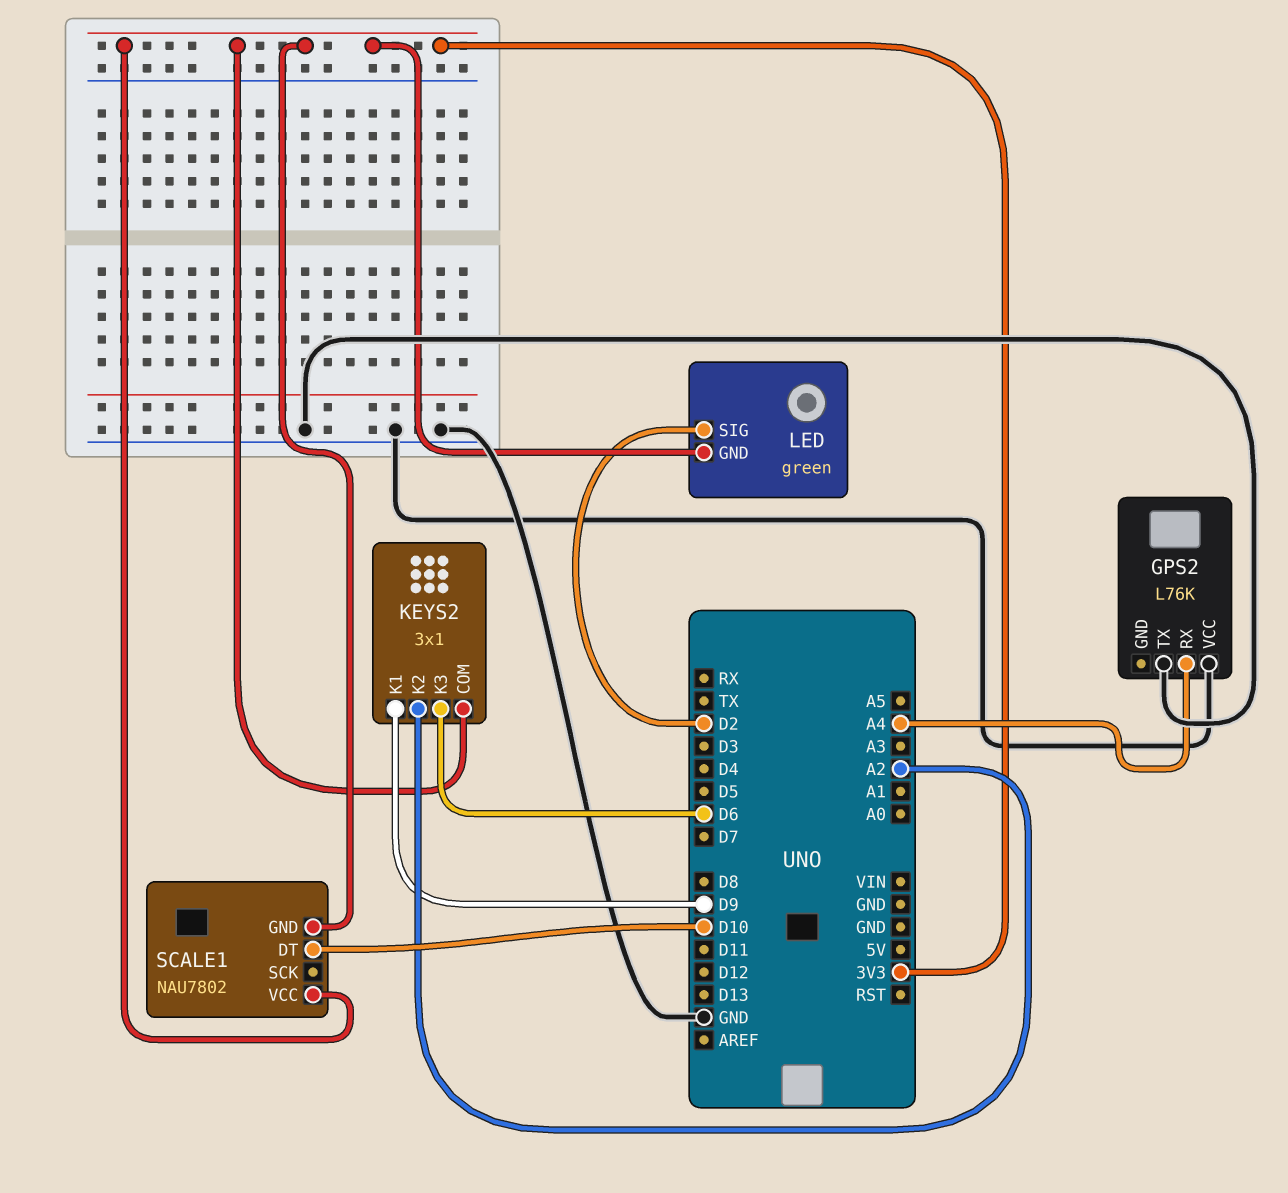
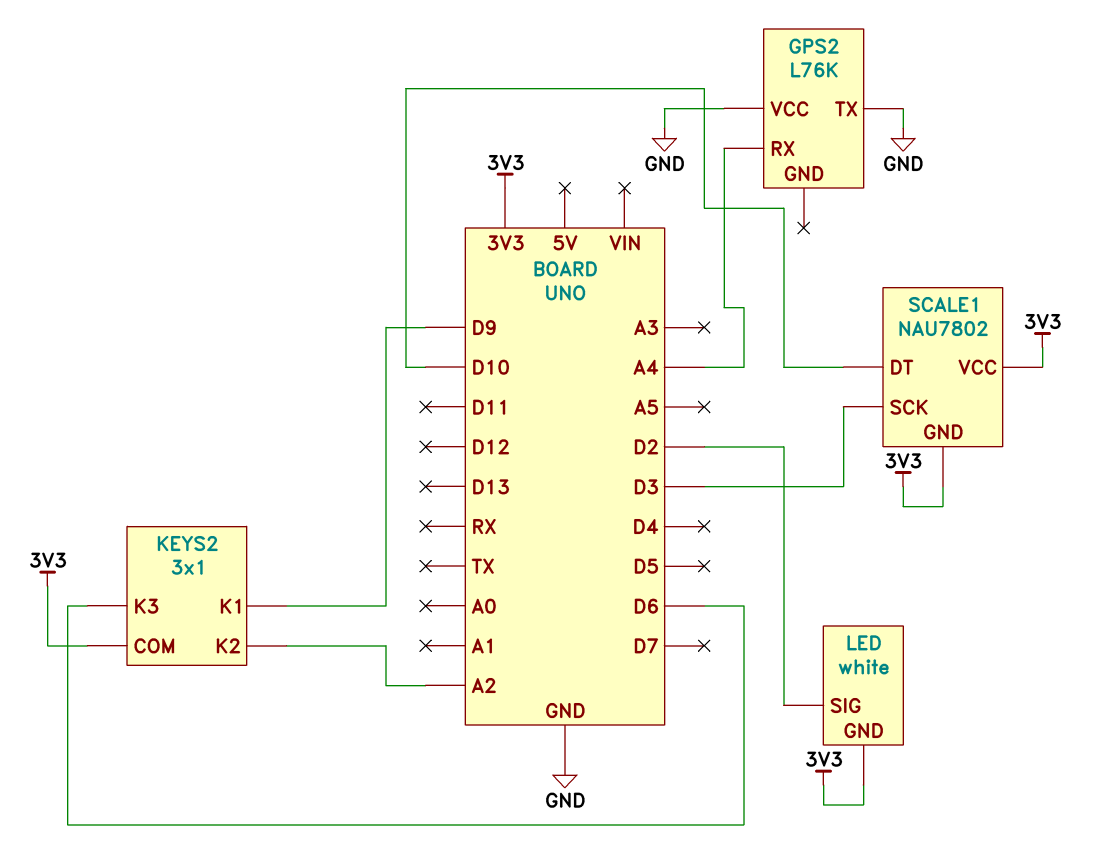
LED: green -> white
SCALE1 pin SCK: none -> D3

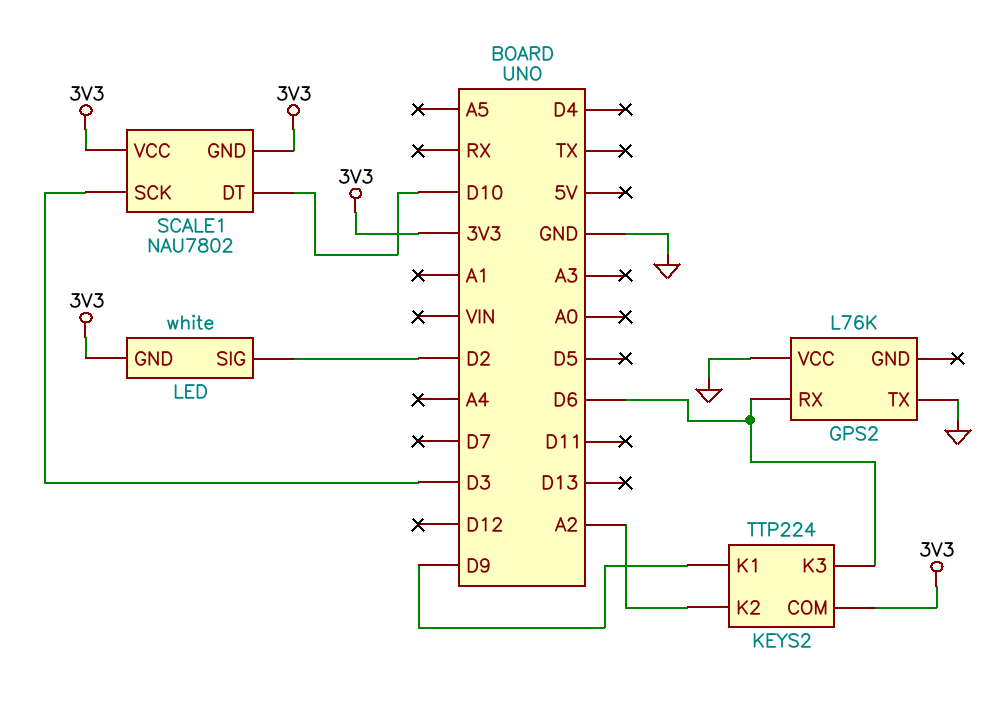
GPS2 pin RX: A4 -> D6
KEYS2: 3x1 -> TTP224

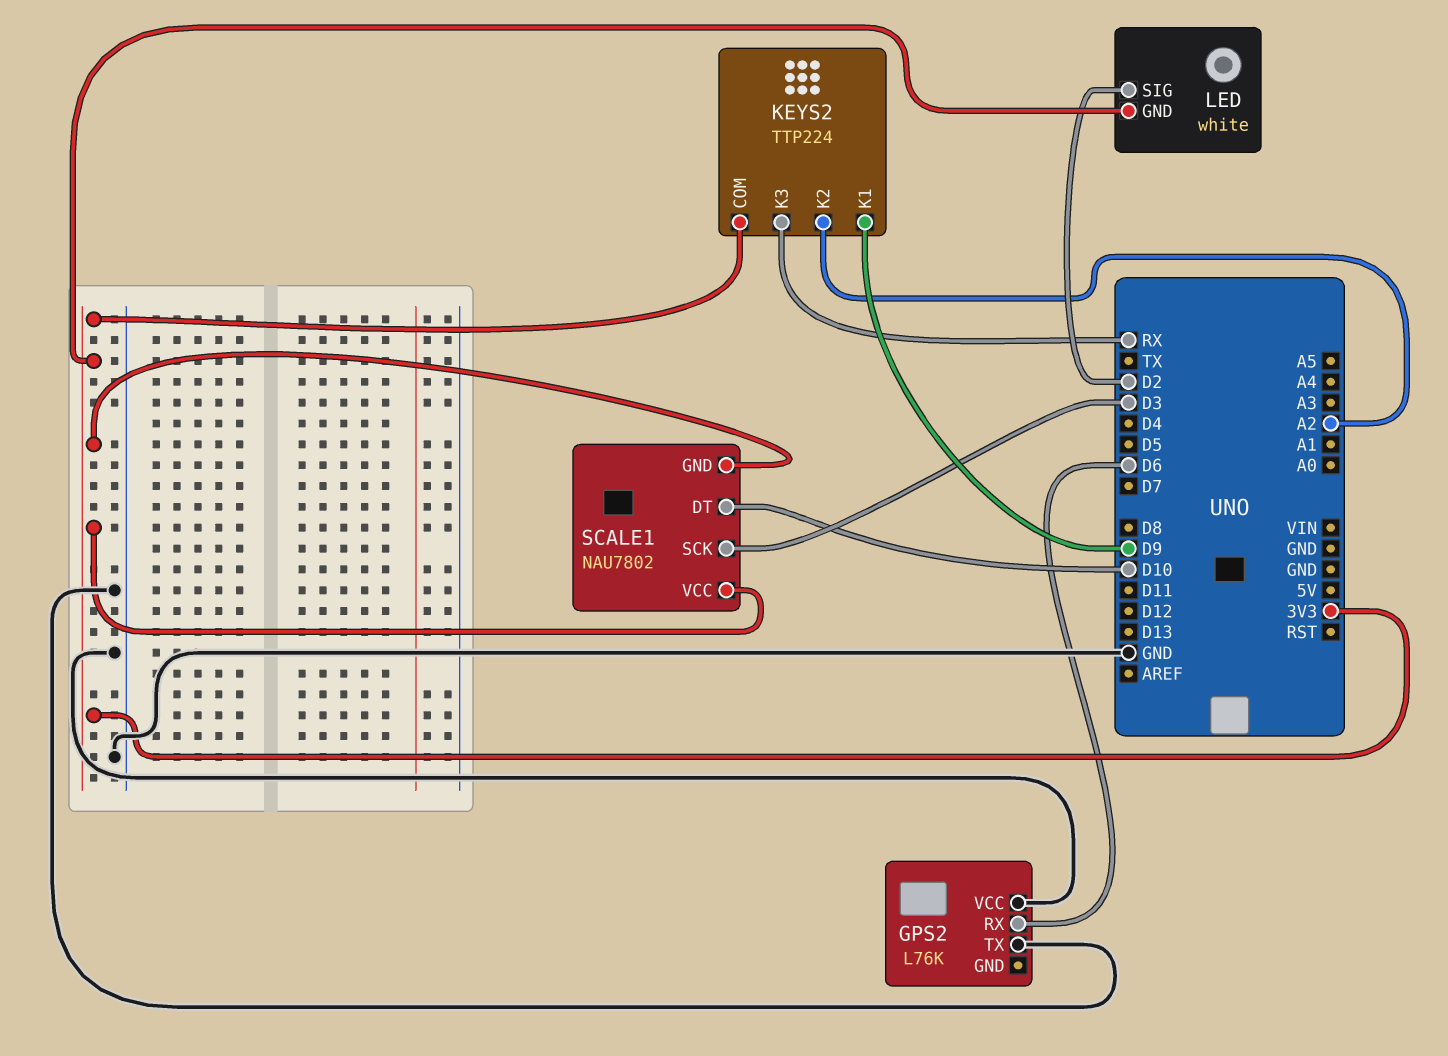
KEYS2 pin K3: D6 -> RX

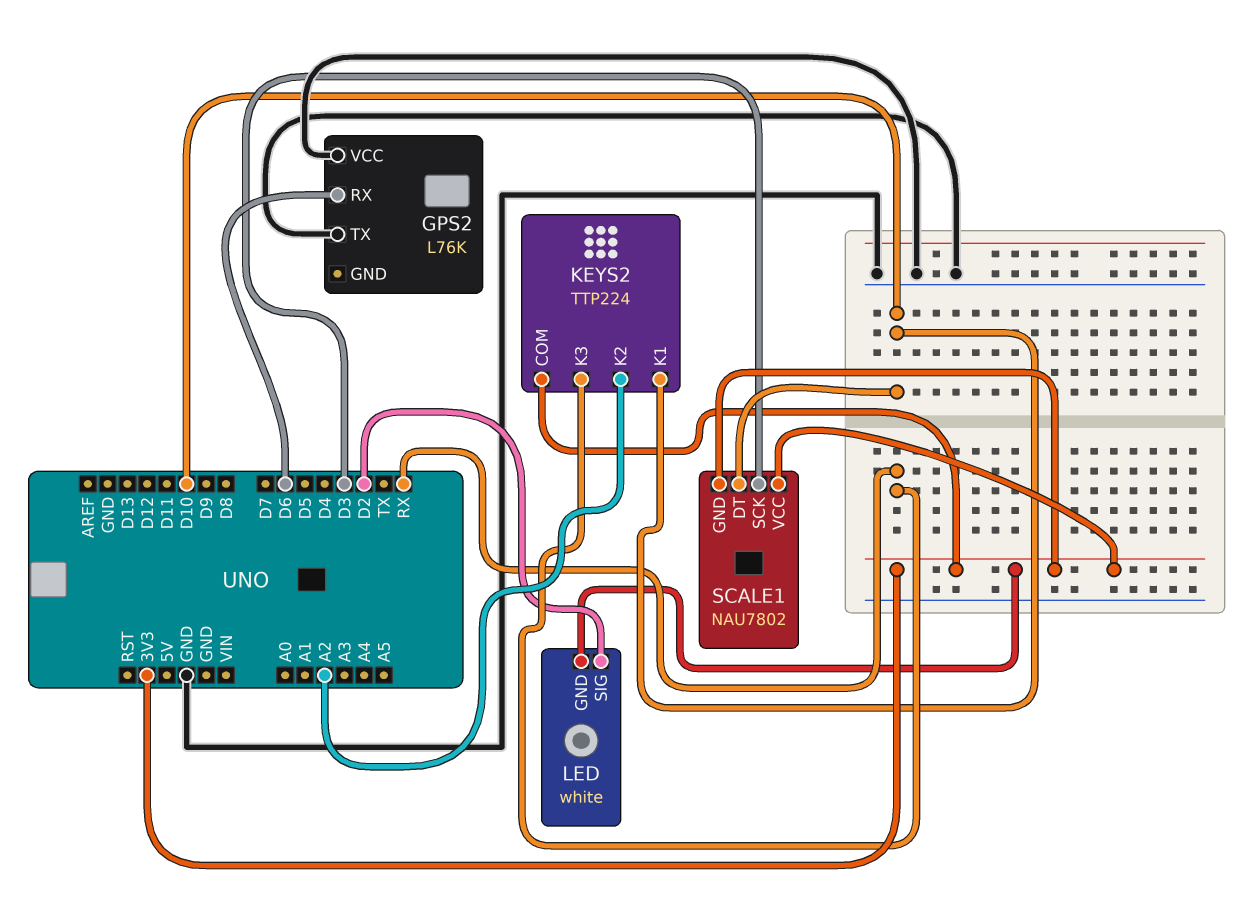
KEYS2 pin K1: D9 -> D10

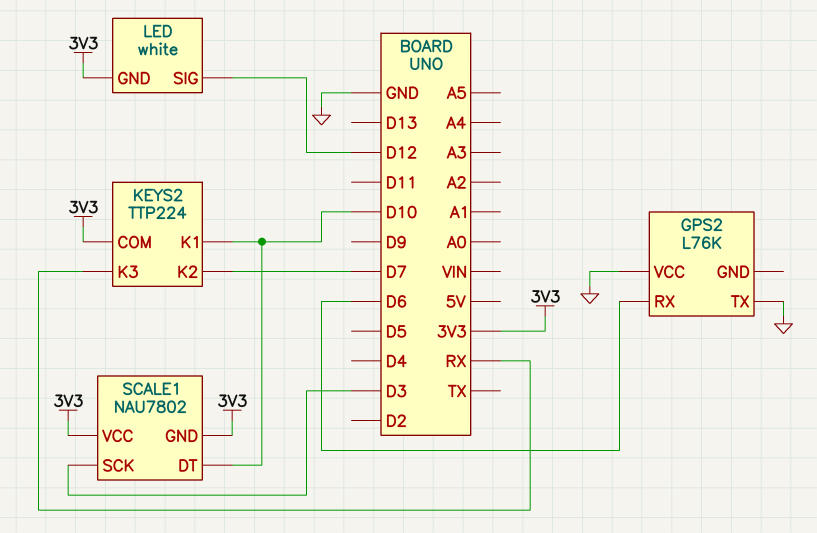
KEYS2 pin K2: A2 -> D7
LED pin SIG: D2 -> D12

